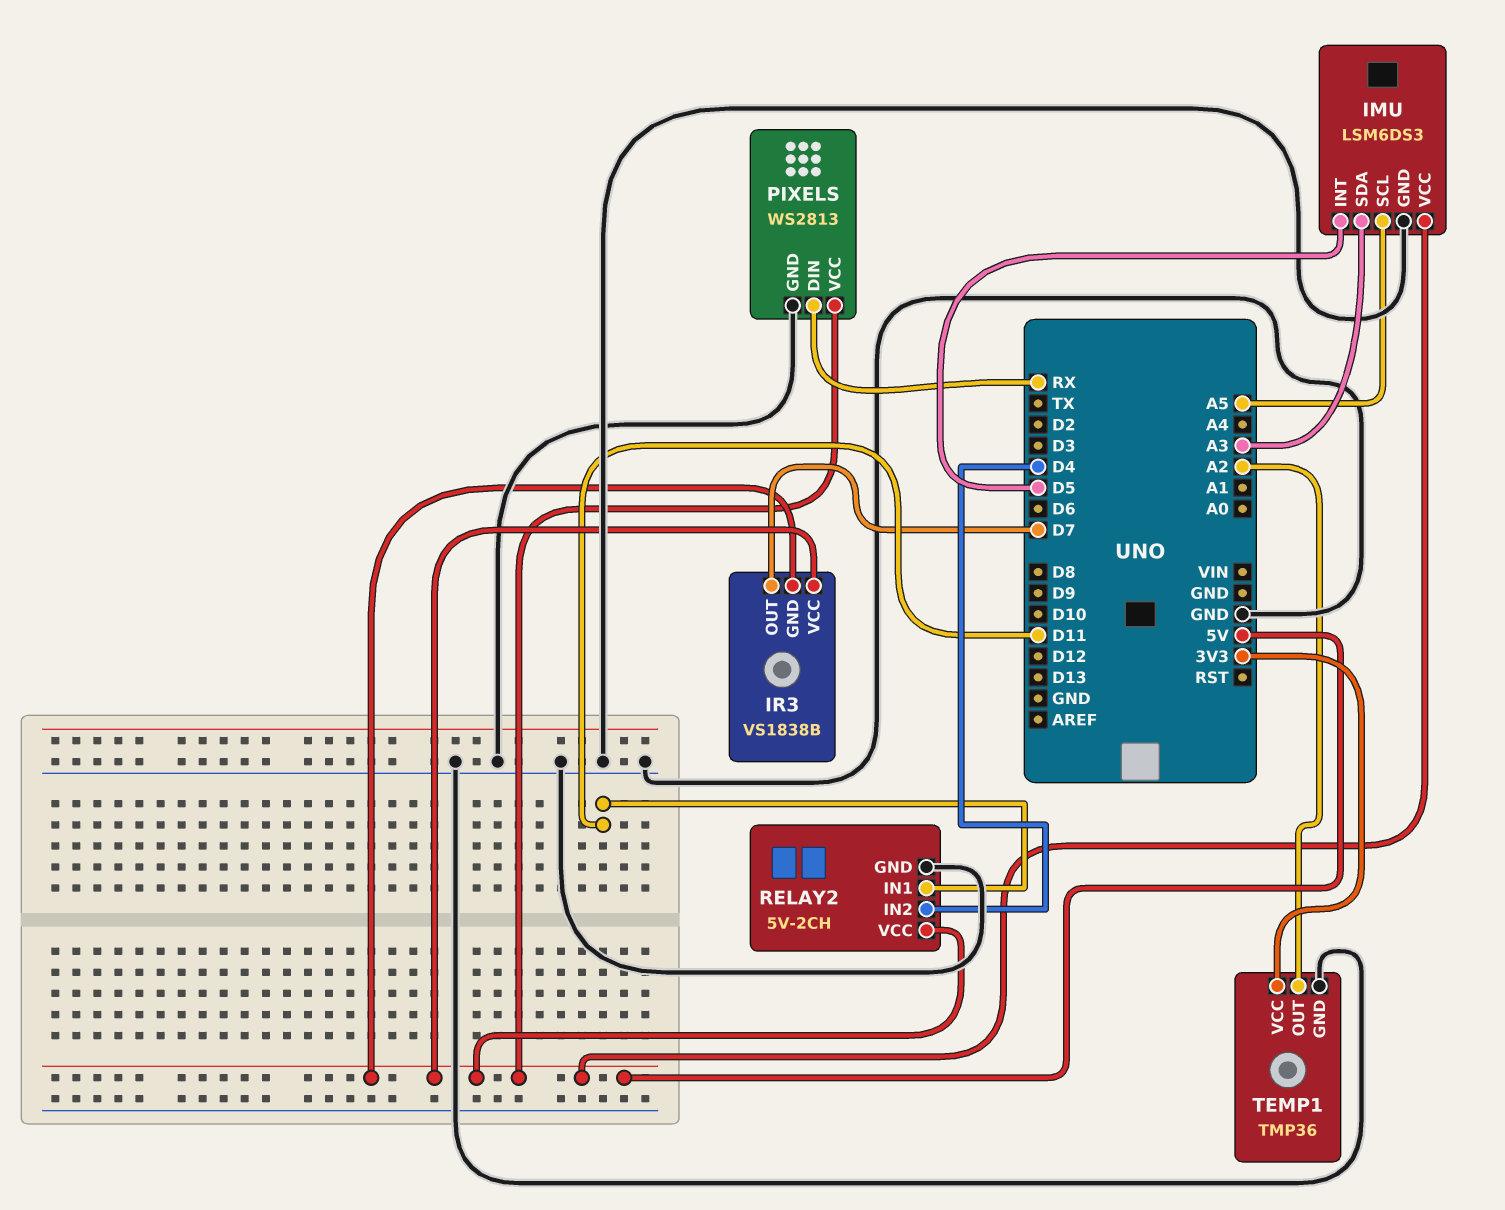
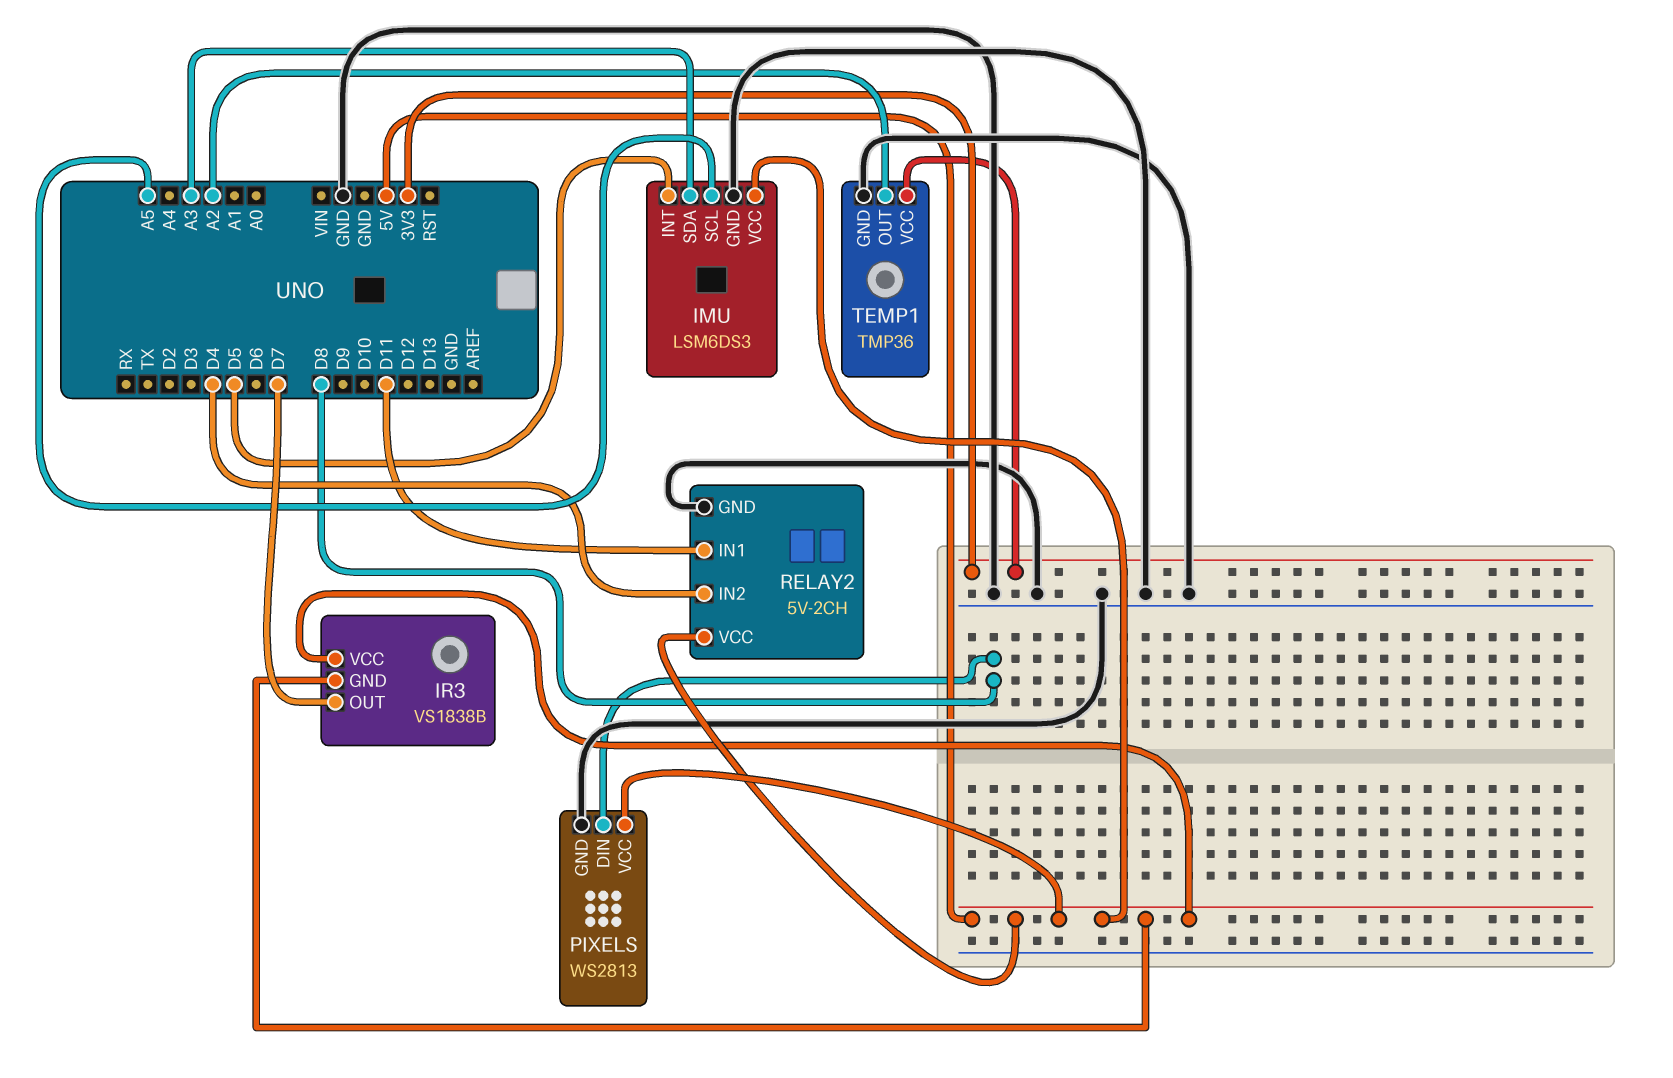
PIXELS pin DIN: RX -> D8

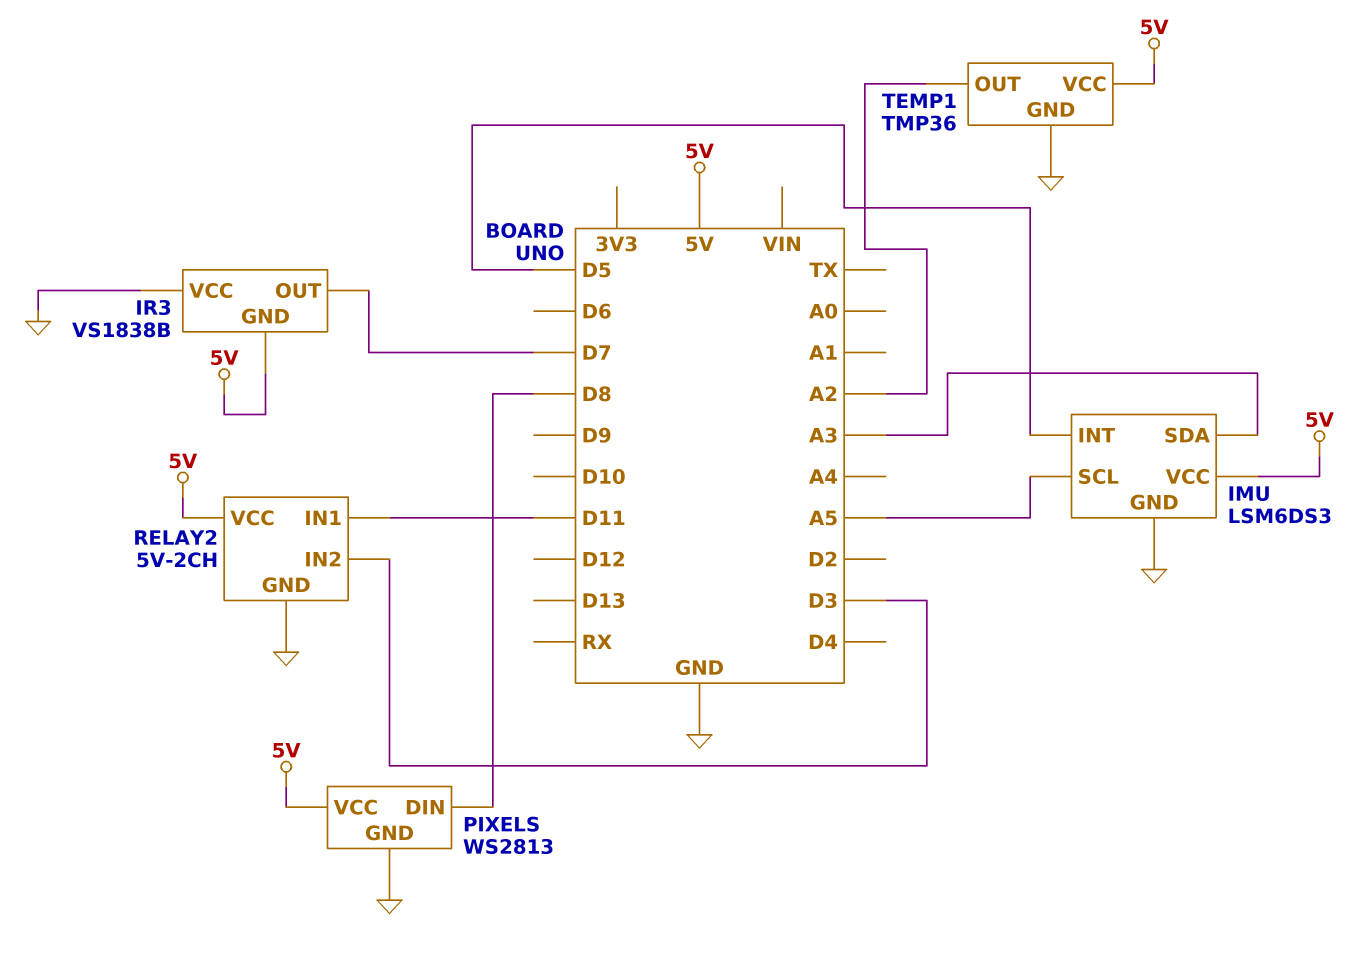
IR3 pin VCC: 5V -> GND
RELAY2 pin IN2: D4 -> D3
TEMP1 pin VCC: 3V3 -> 5V

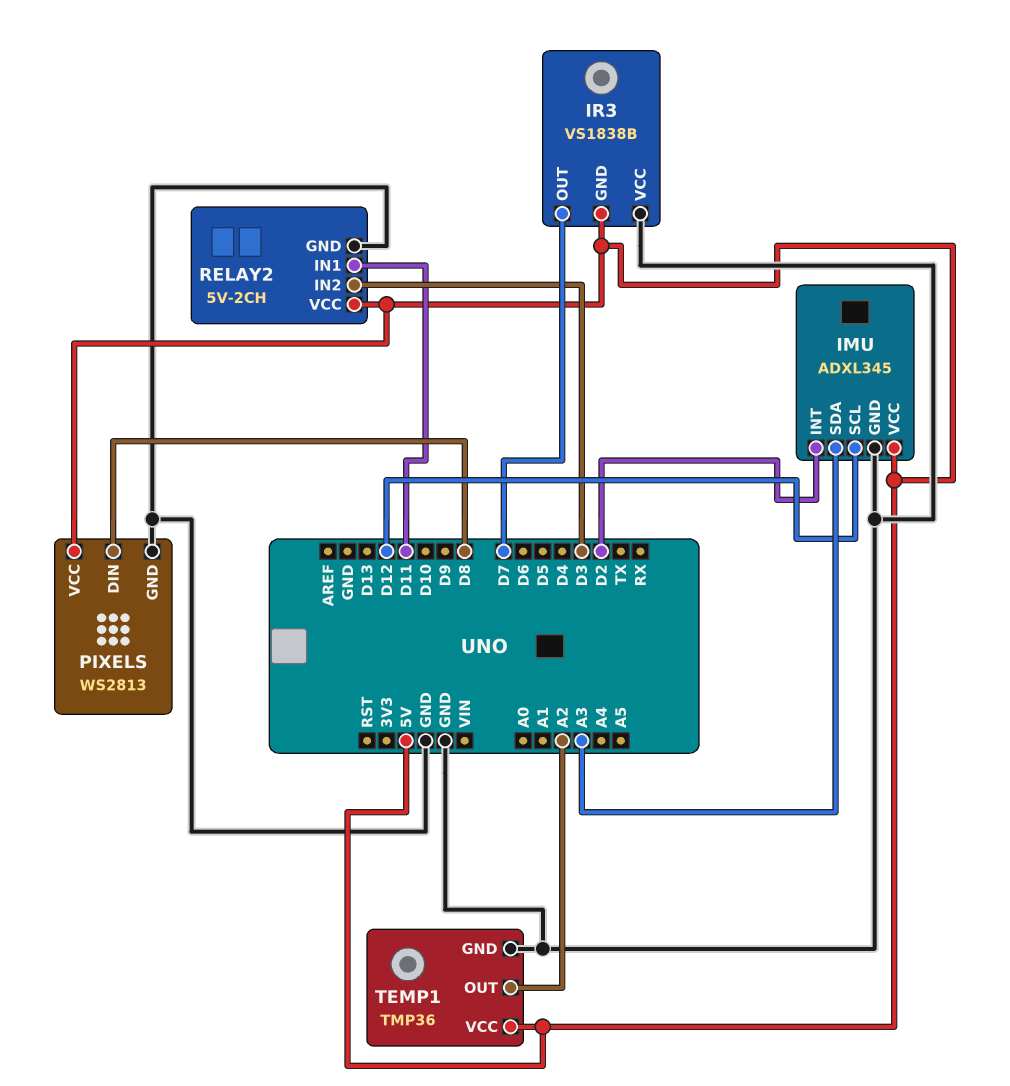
IMU: LSM6DS3 -> ADXL345
IMU pin INT: D5 -> D2
IMU pin SCL: A5 -> D12

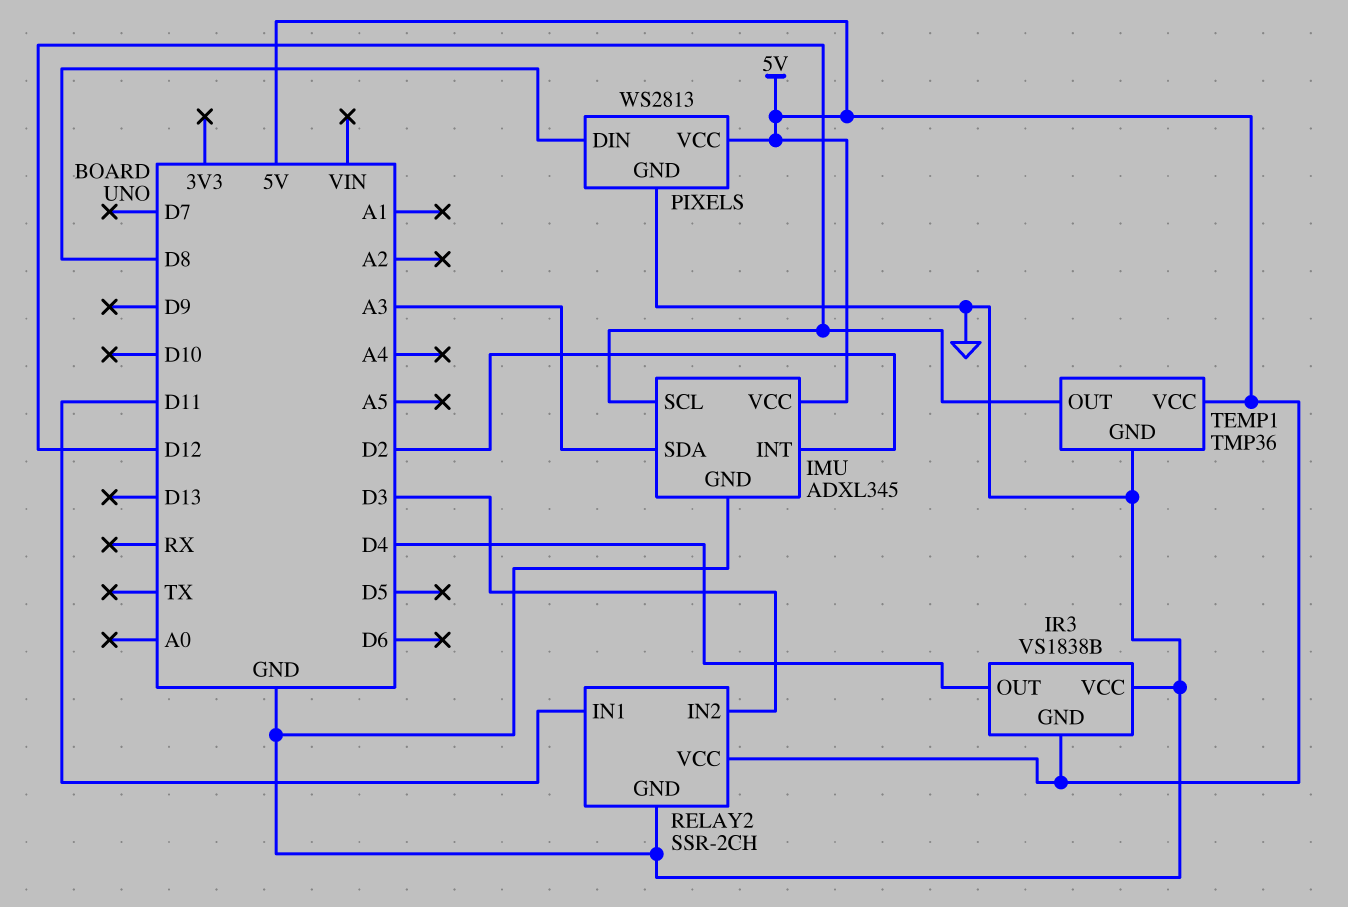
IR3 pin OUT: D7 -> D4
RELAY2: 5V-2CH -> SSR-2CH
TEMP1 pin OUT: A2 -> D12

